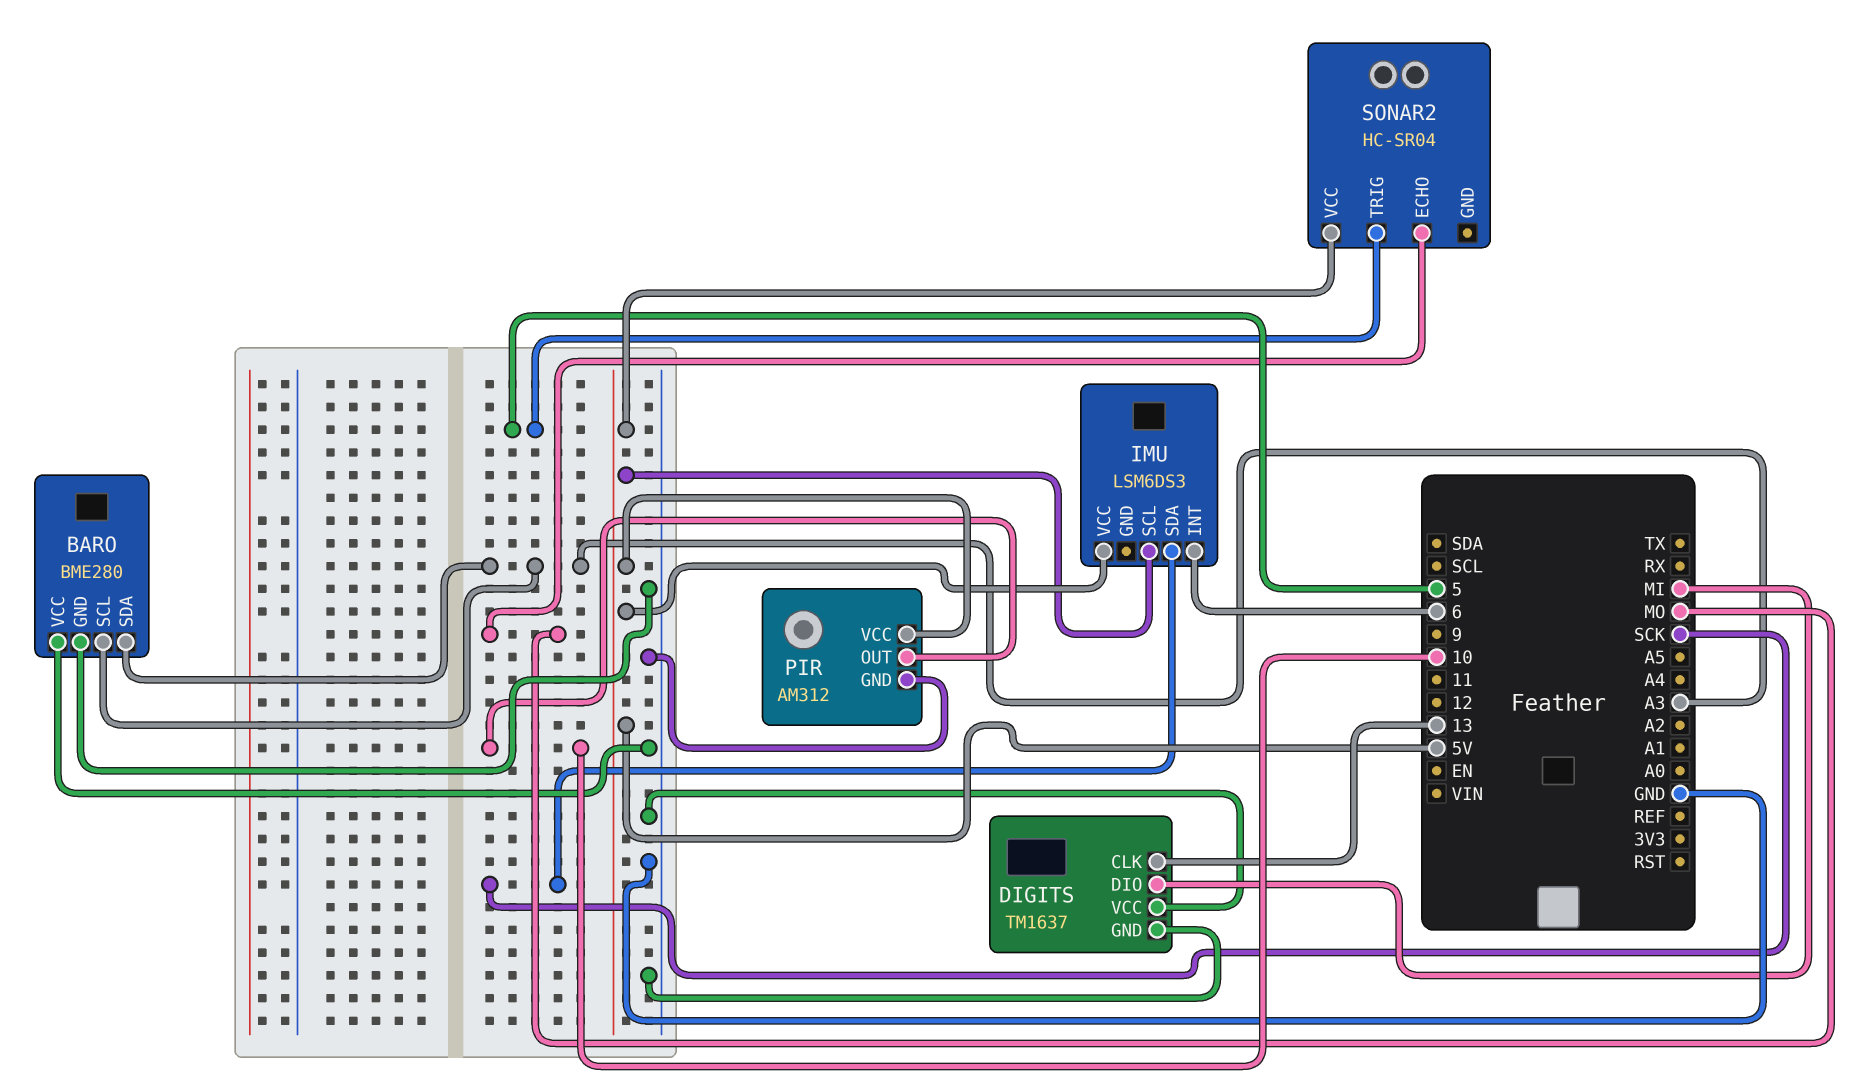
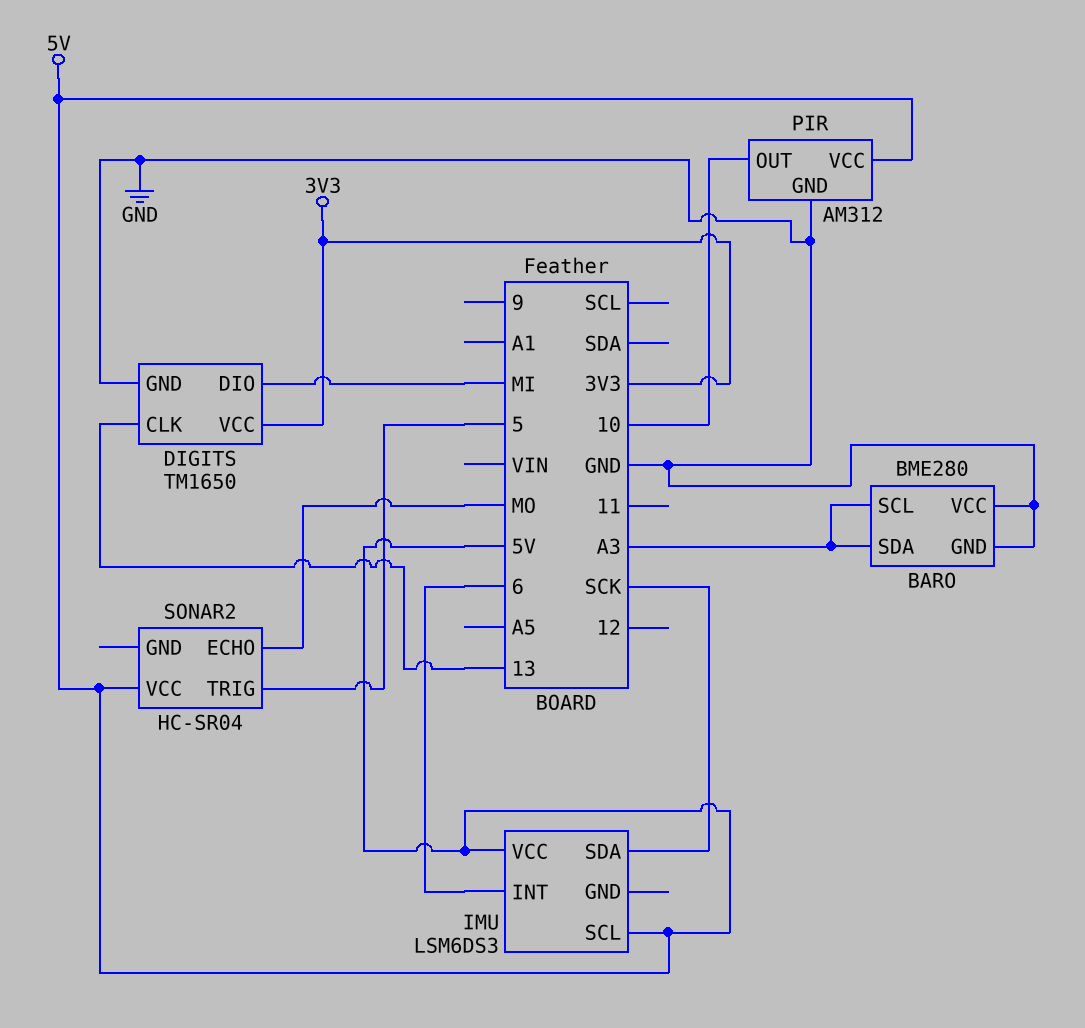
DIGITS: TM1637 -> TM1650
DIGITS pin VCC: GND -> 3V3

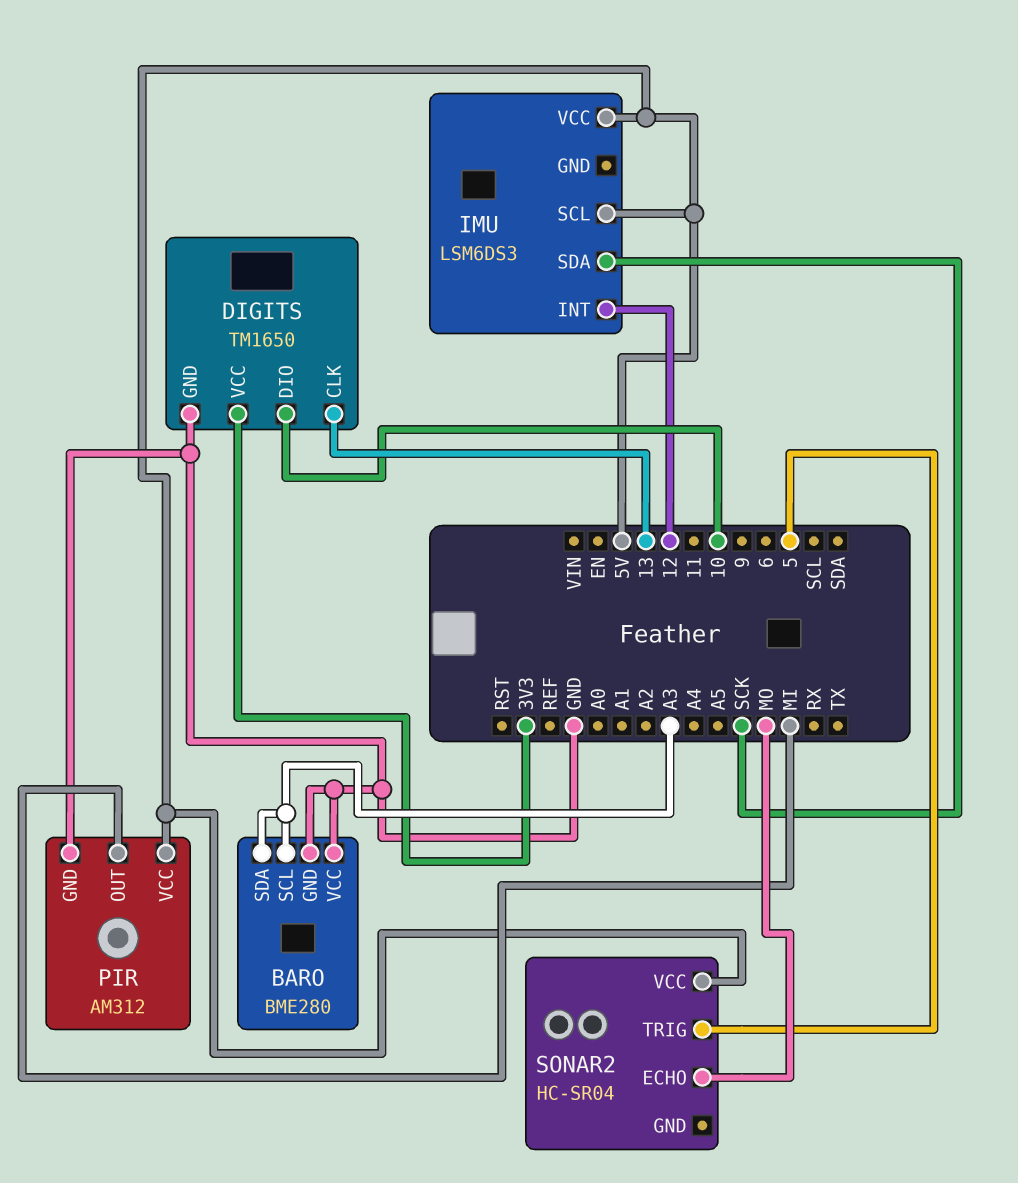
DIGITS pin DIO: MI -> 10
IMU pin INT: 6 -> 12
PIR pin OUT: 10 -> MI

